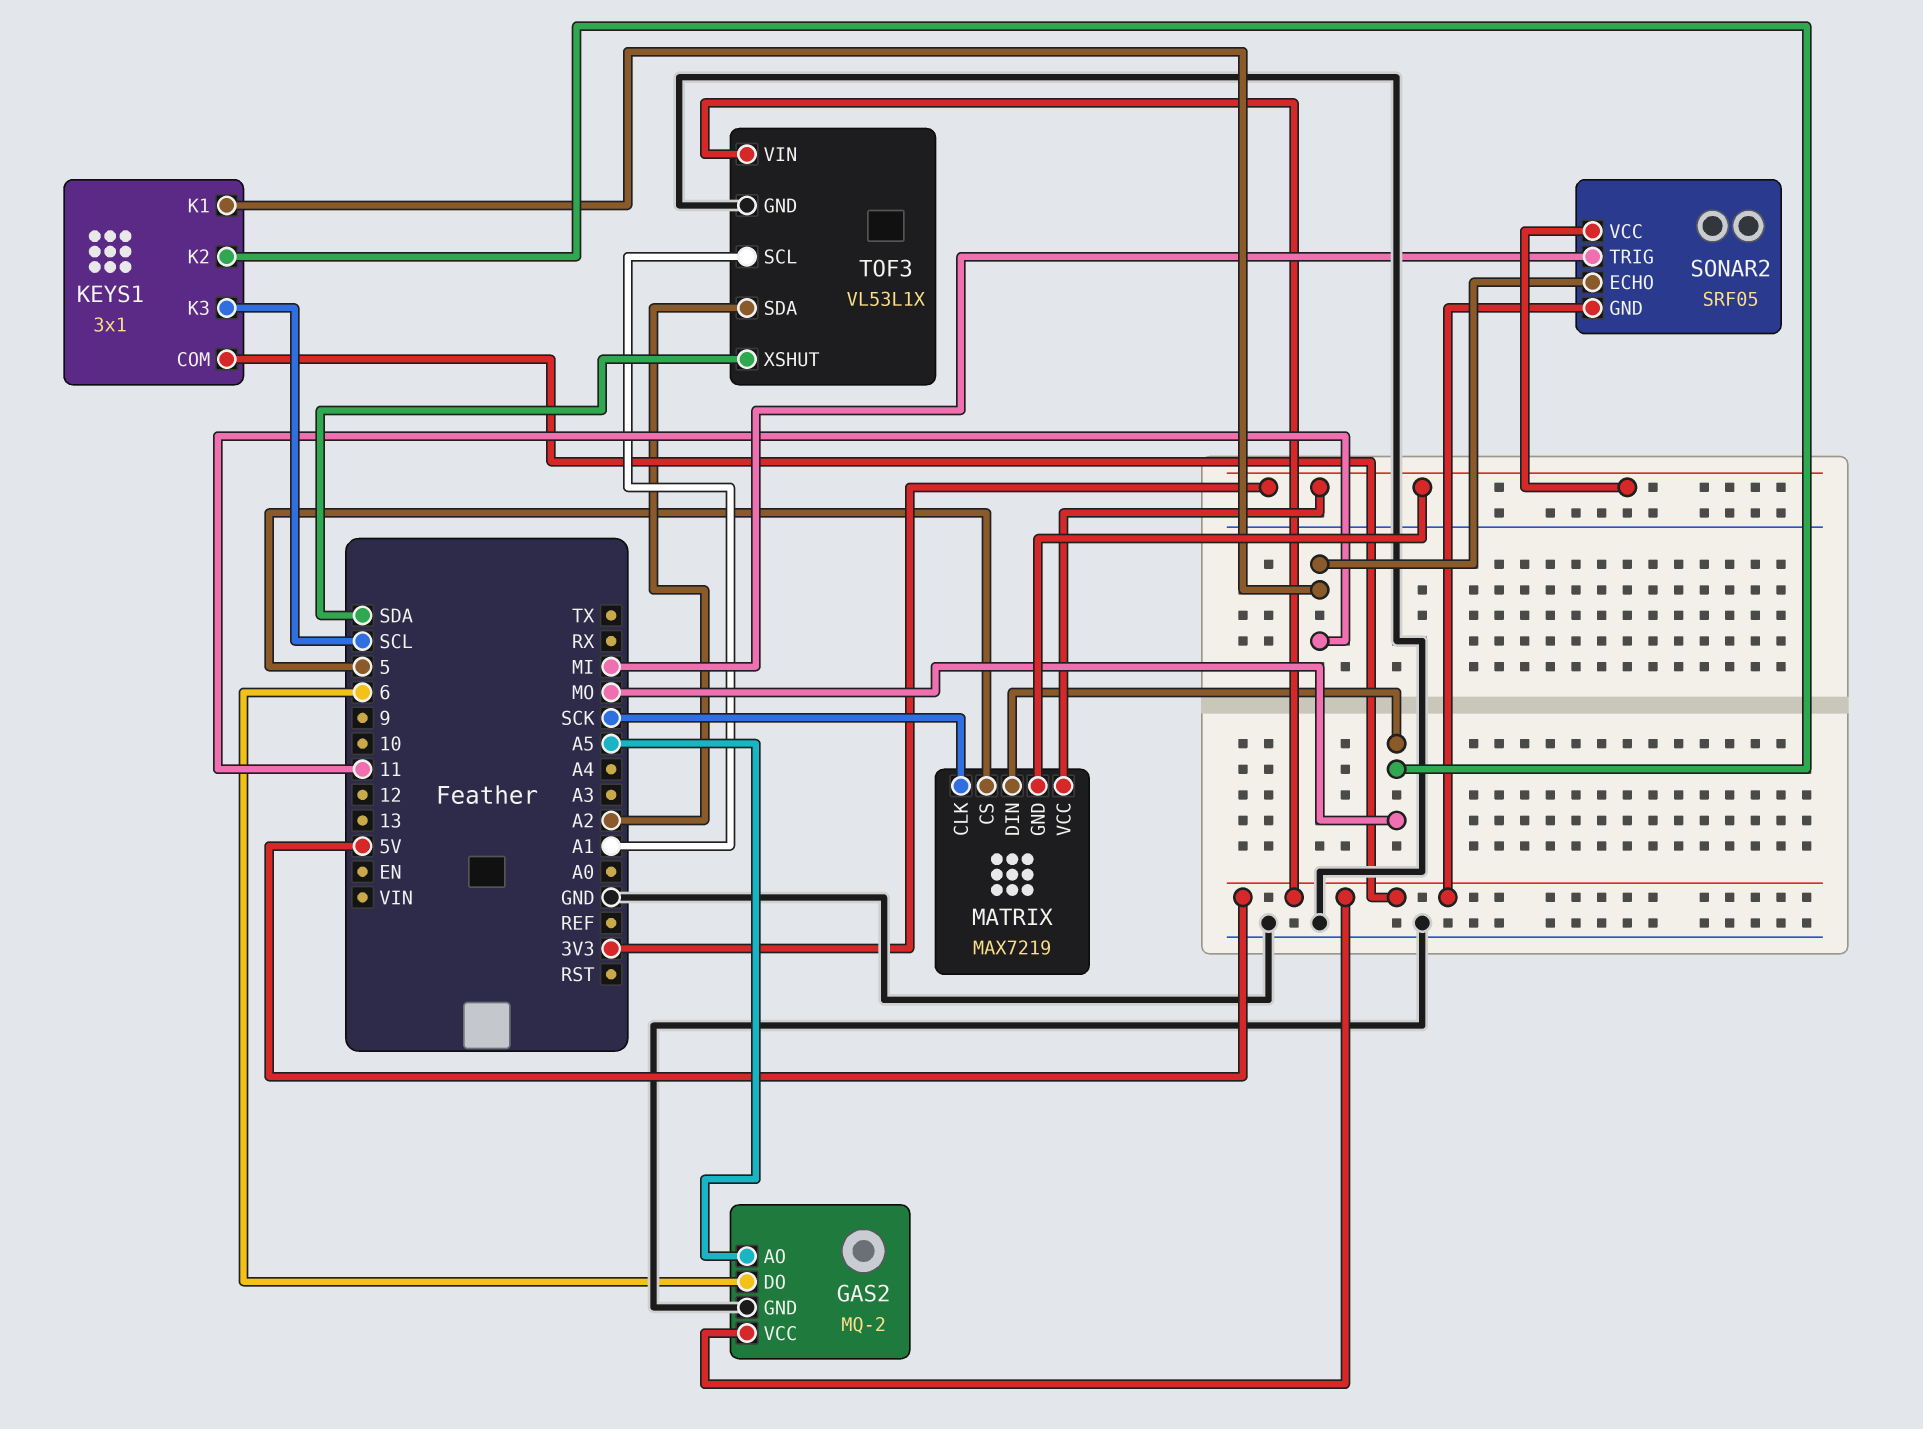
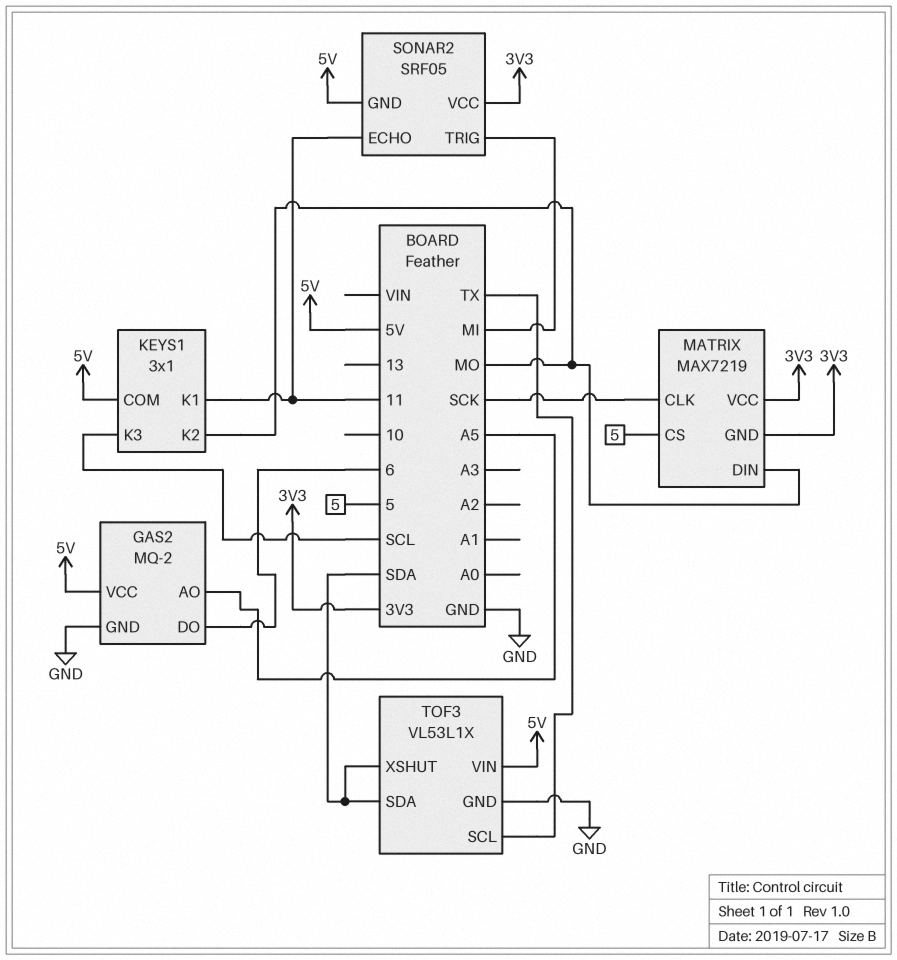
TOF3 pin SCL: A1 -> TX
TOF3 pin SDA: A2 -> SDA

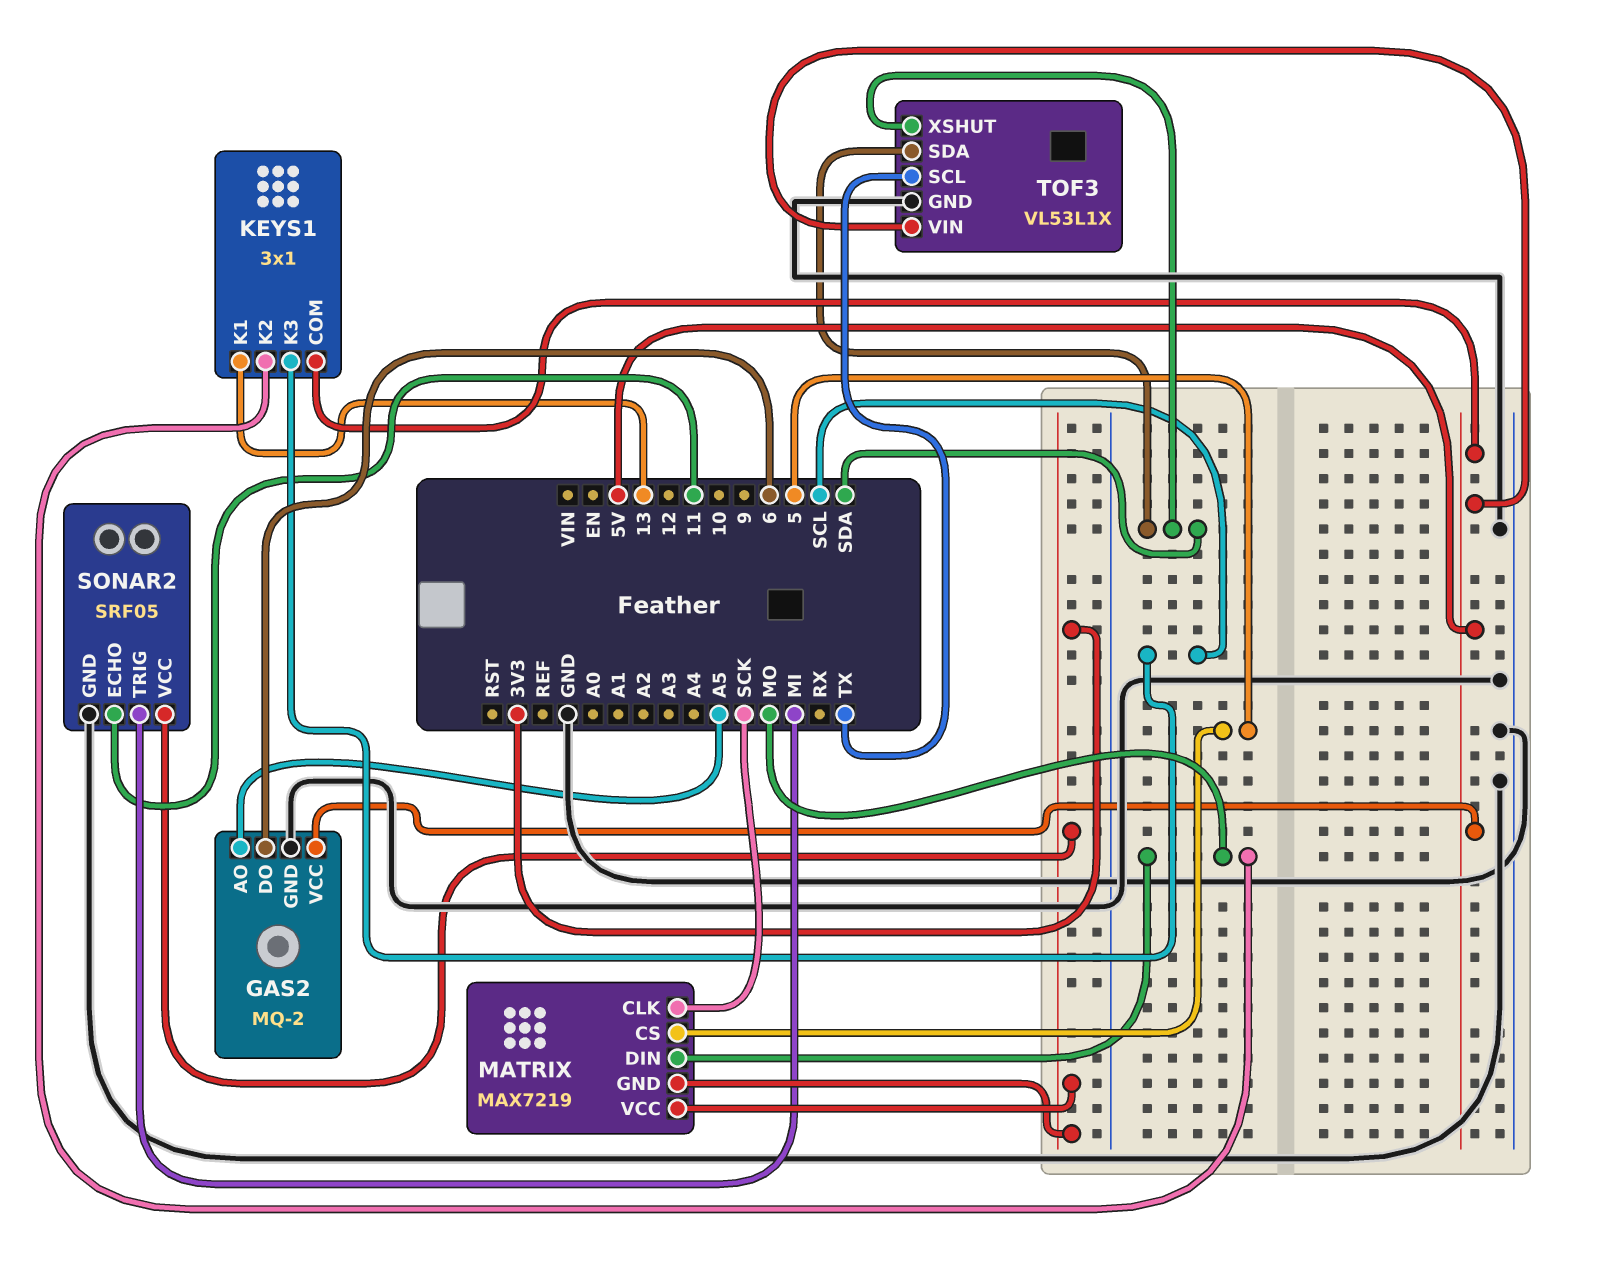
KEYS1 pin K1: 11 -> 13
SONAR2 pin GND: 5V -> GND

